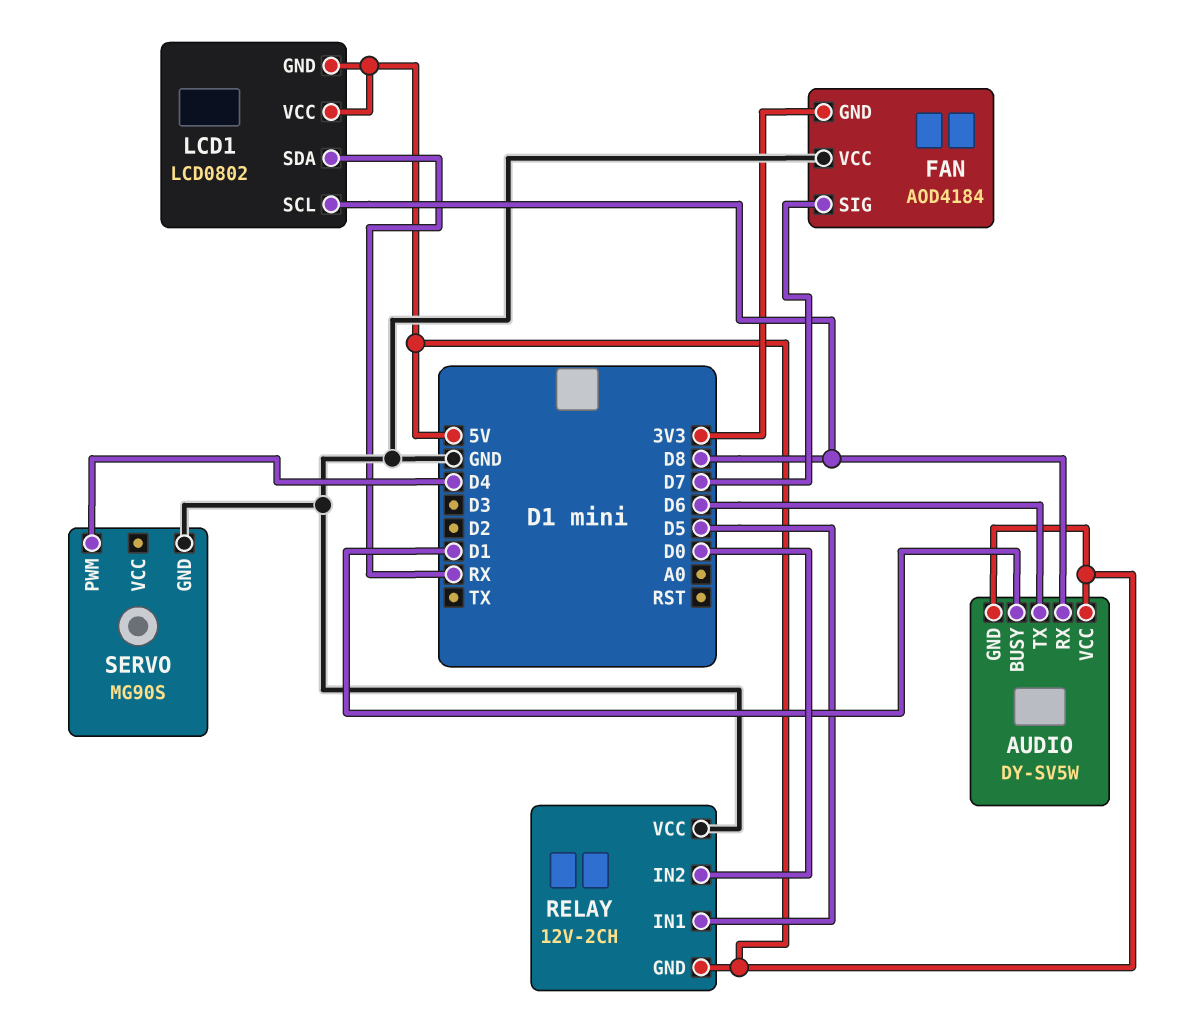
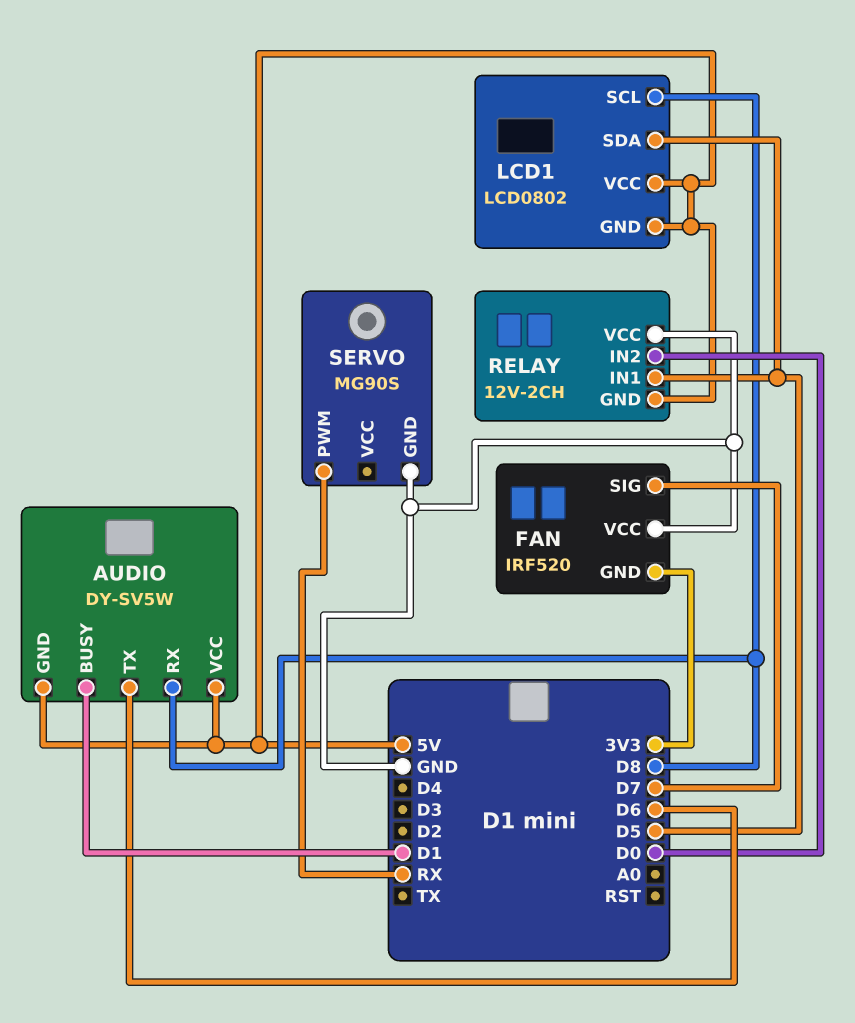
FAN: AOD4184 -> IRF520
LCD1 pin SDA: RX -> D5
SERVO pin PWM: D4 -> RX

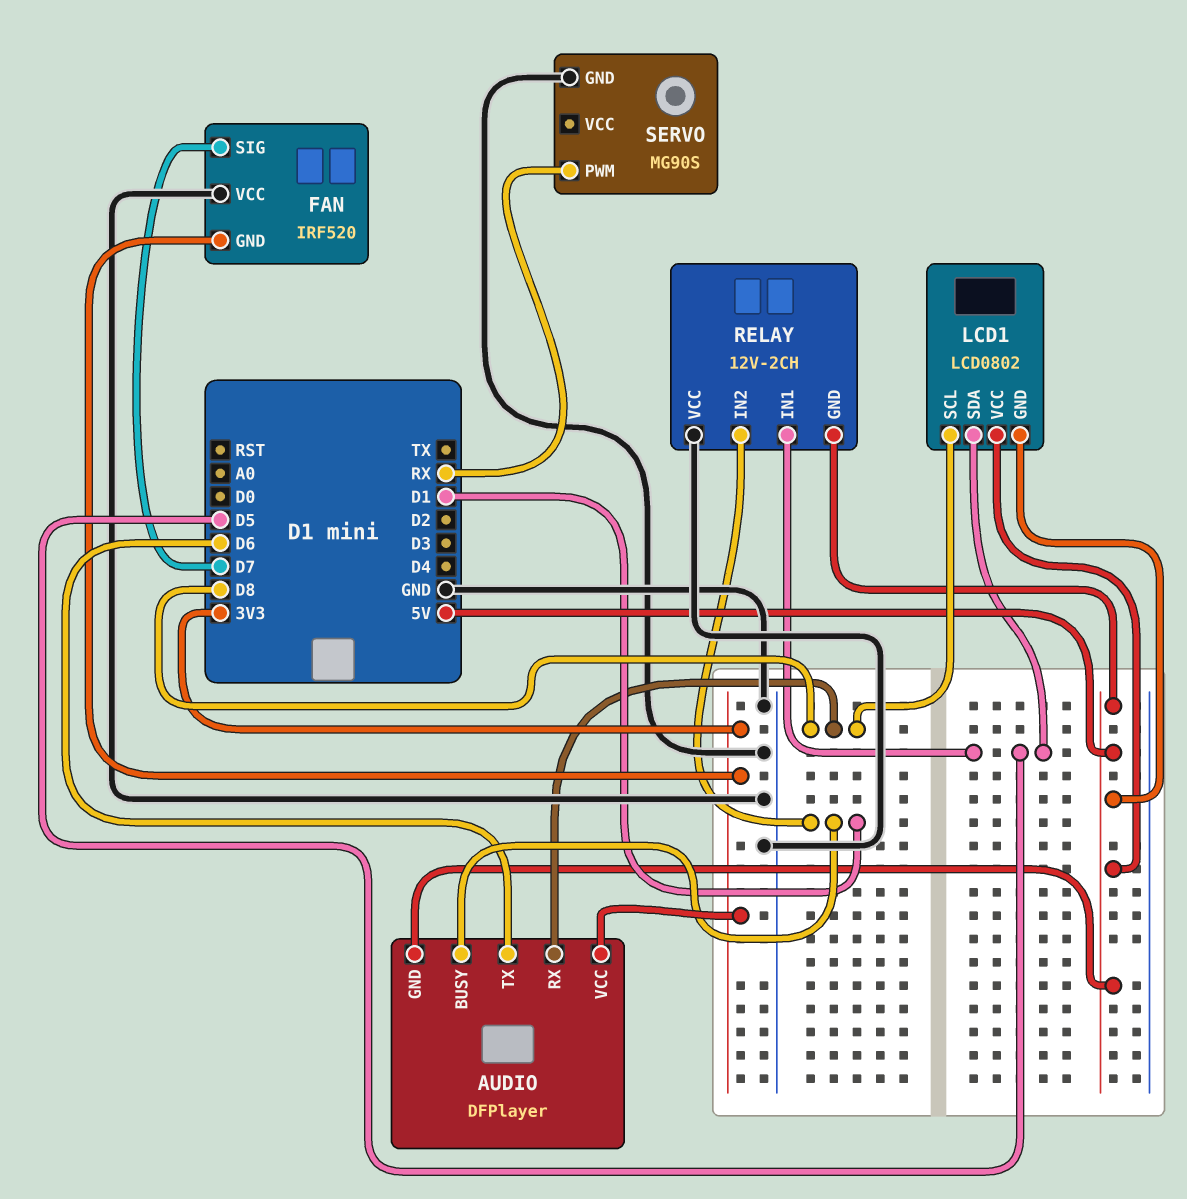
AUDIO: DY-SV5W -> DFPlayer
AUDIO pin VCC: 5V -> 3V3
RELAY pin IN2: D0 -> D1

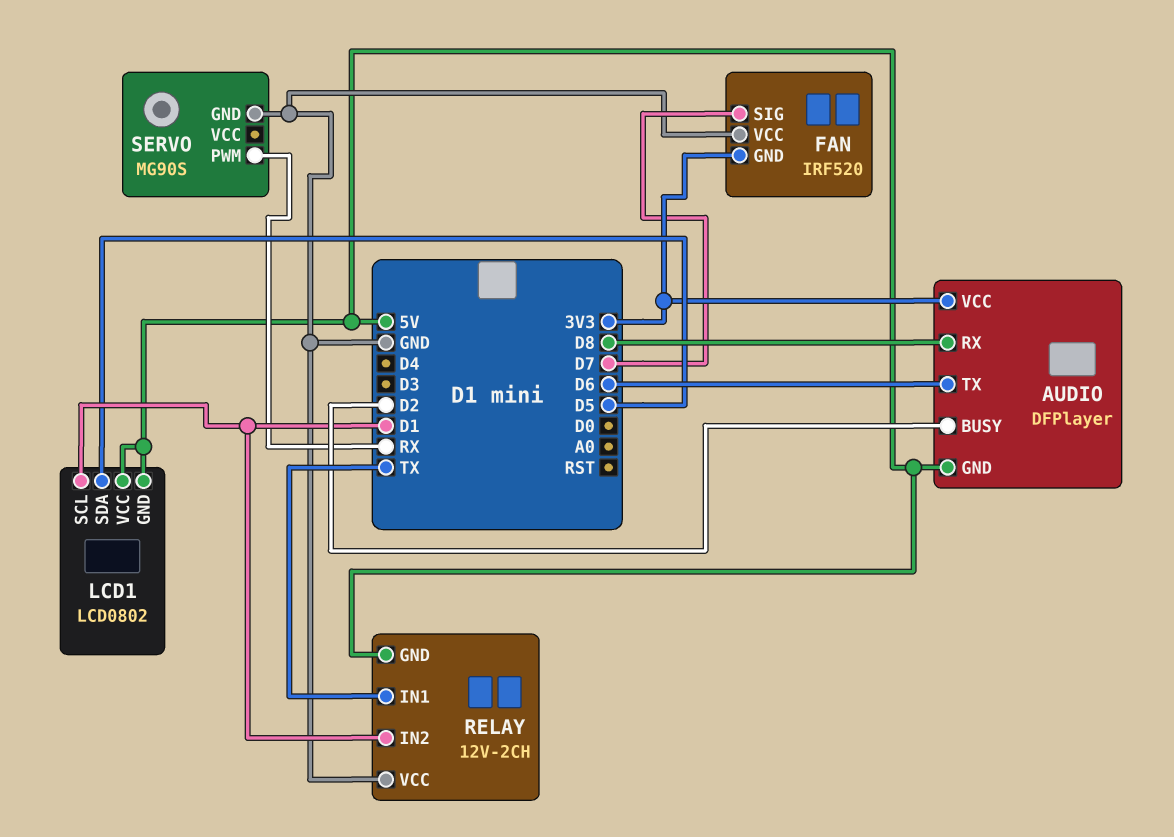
AUDIO pin BUSY: D1 -> D2
LCD1 pin SCL: D8 -> D1
RELAY pin IN1: D5 -> TX

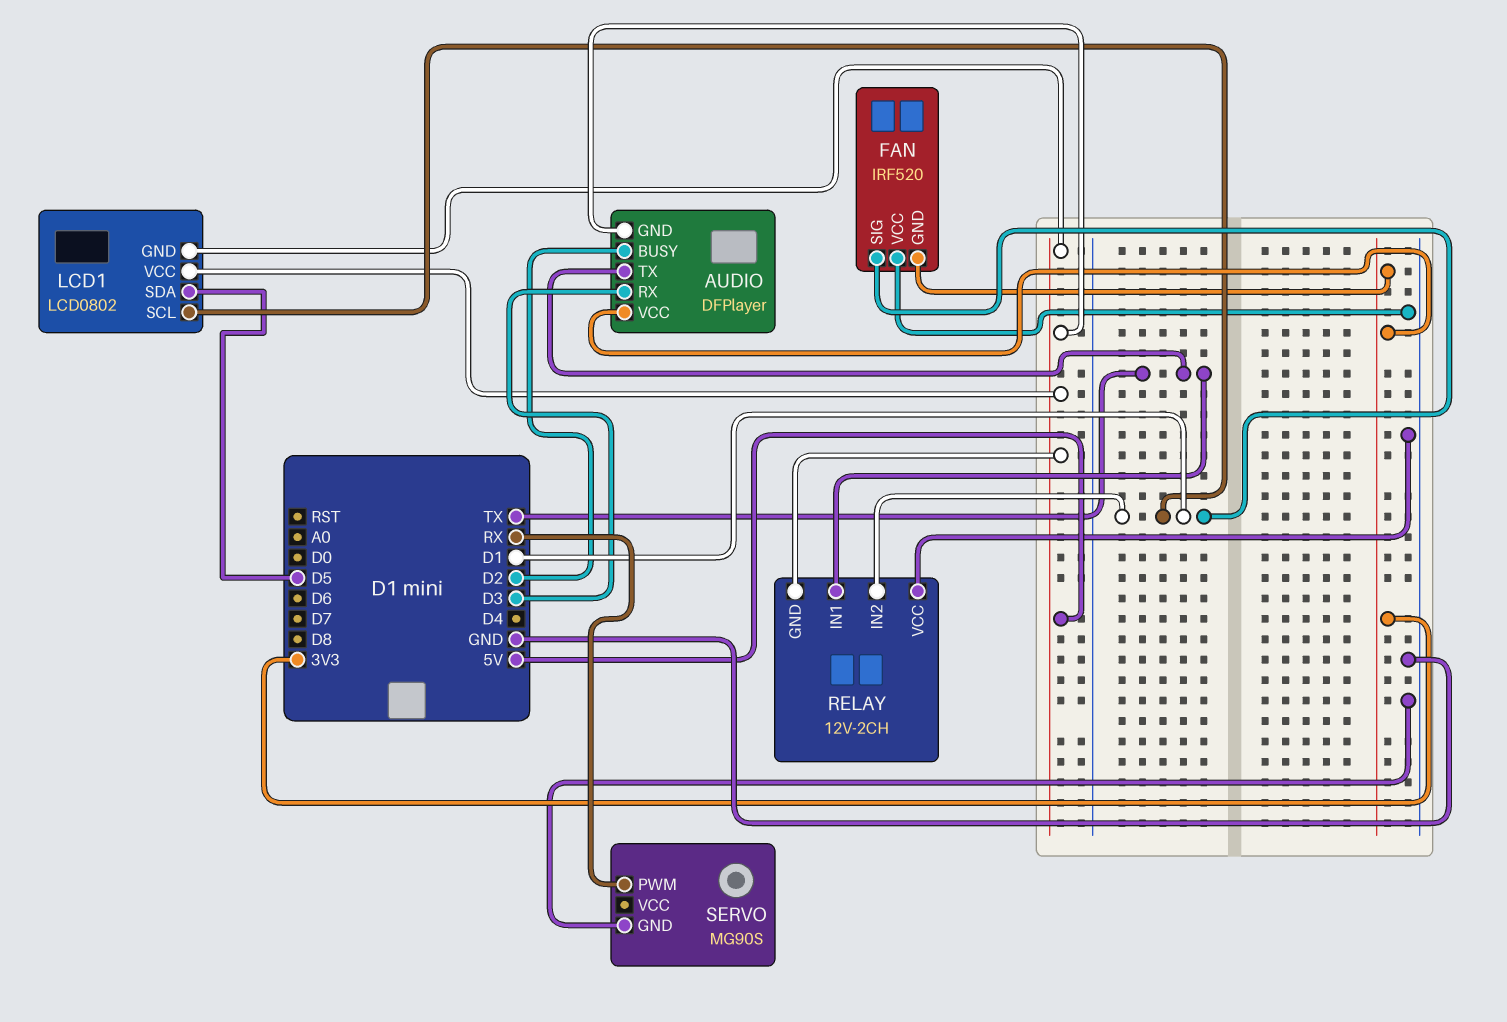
AUDIO pin RX: D8 -> D3
AUDIO pin TX: D6 -> TX
FAN pin SIG: D7 -> D1

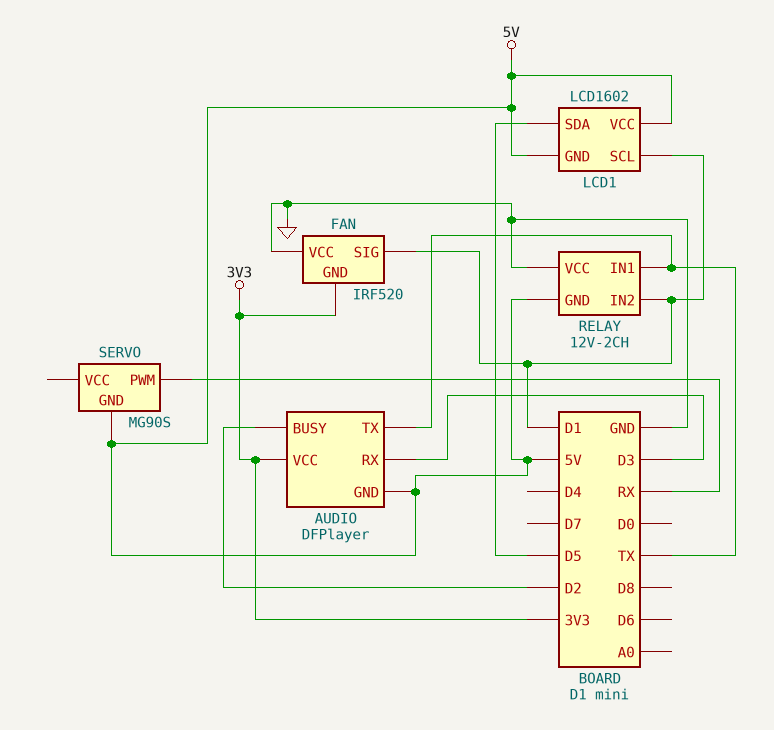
LCD1: LCD0802 -> LCD1602
SERVO pin GND: GND -> 5V

